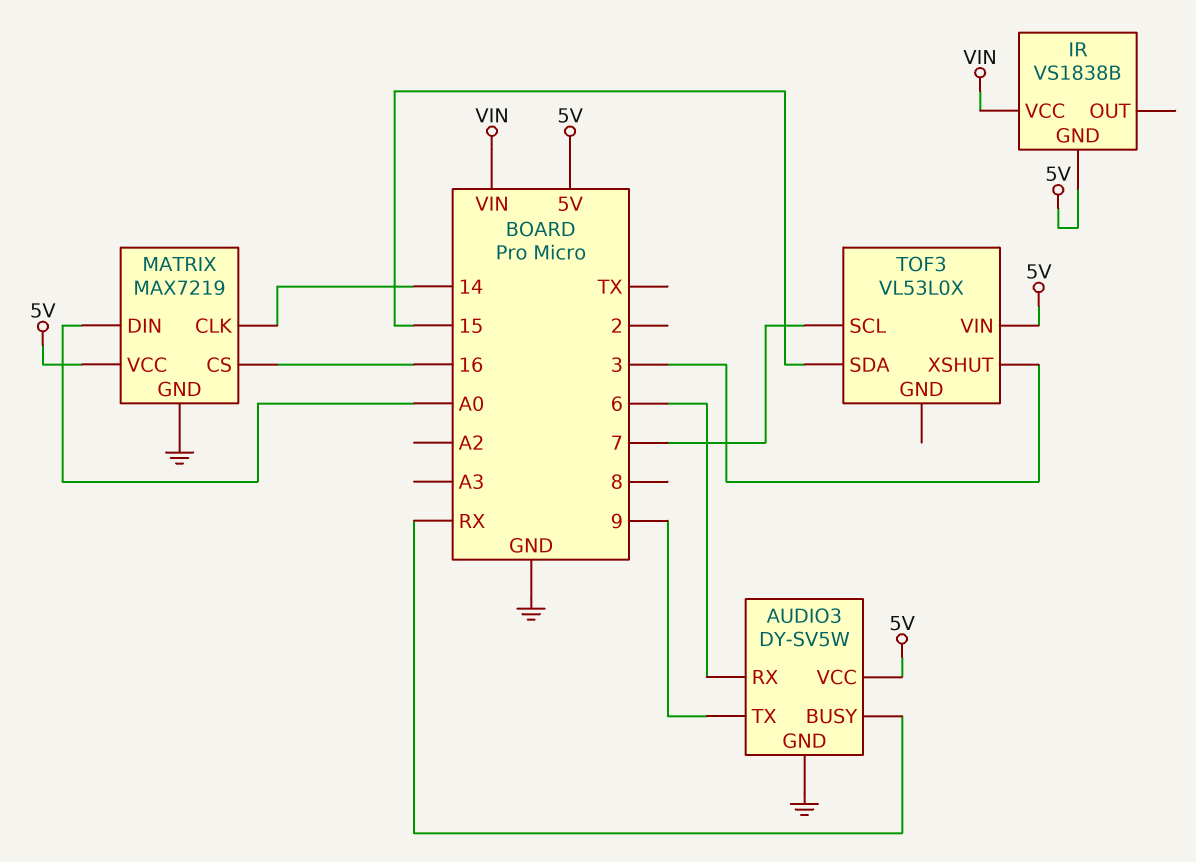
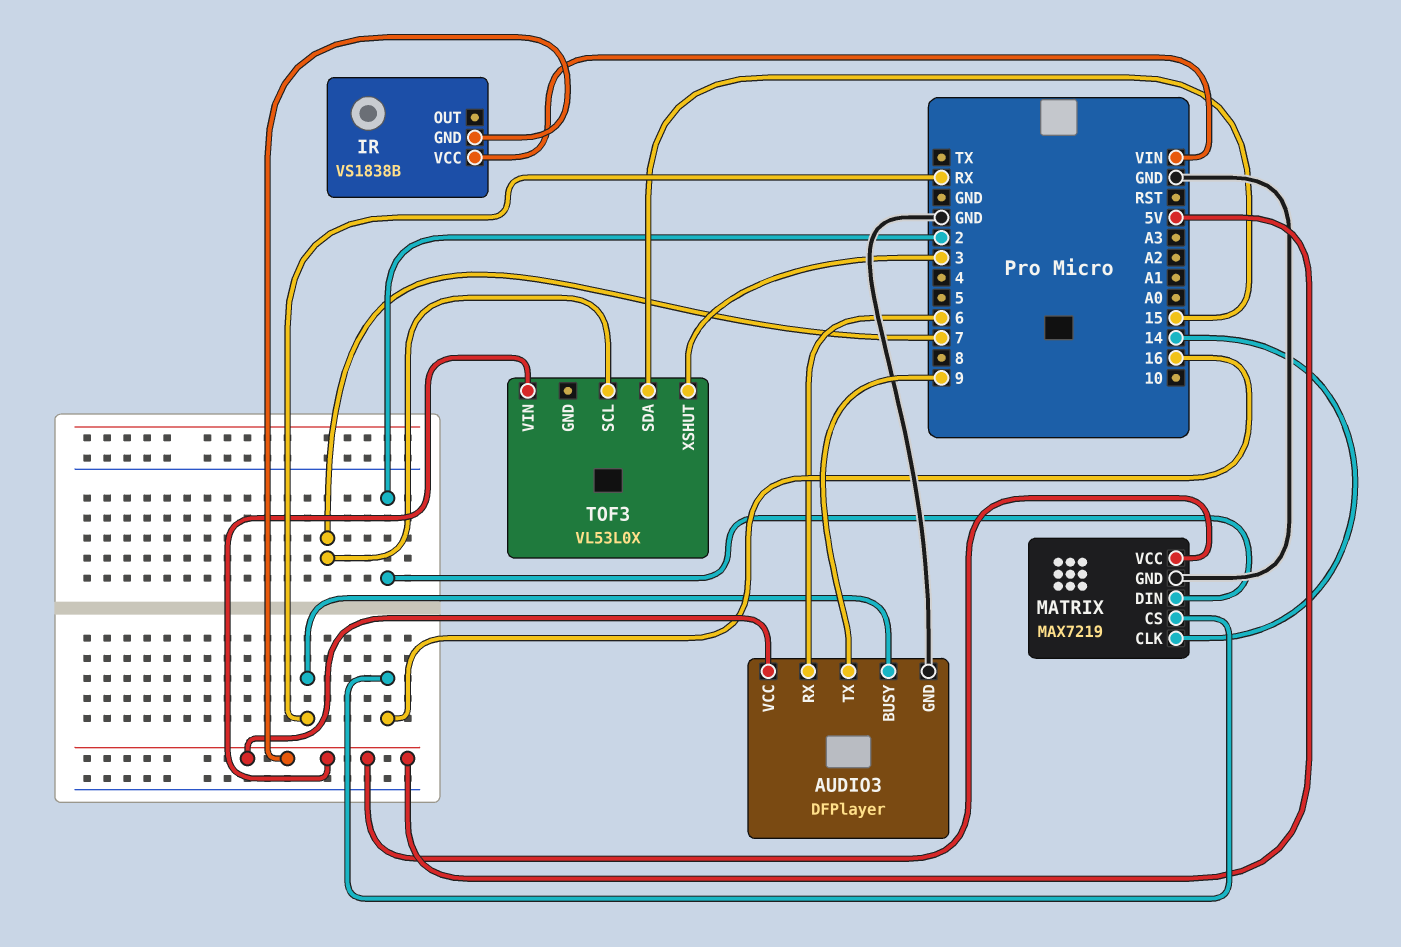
AUDIO3: DY-SV5W -> DFPlayer
MATRIX pin DIN: A0 -> 2

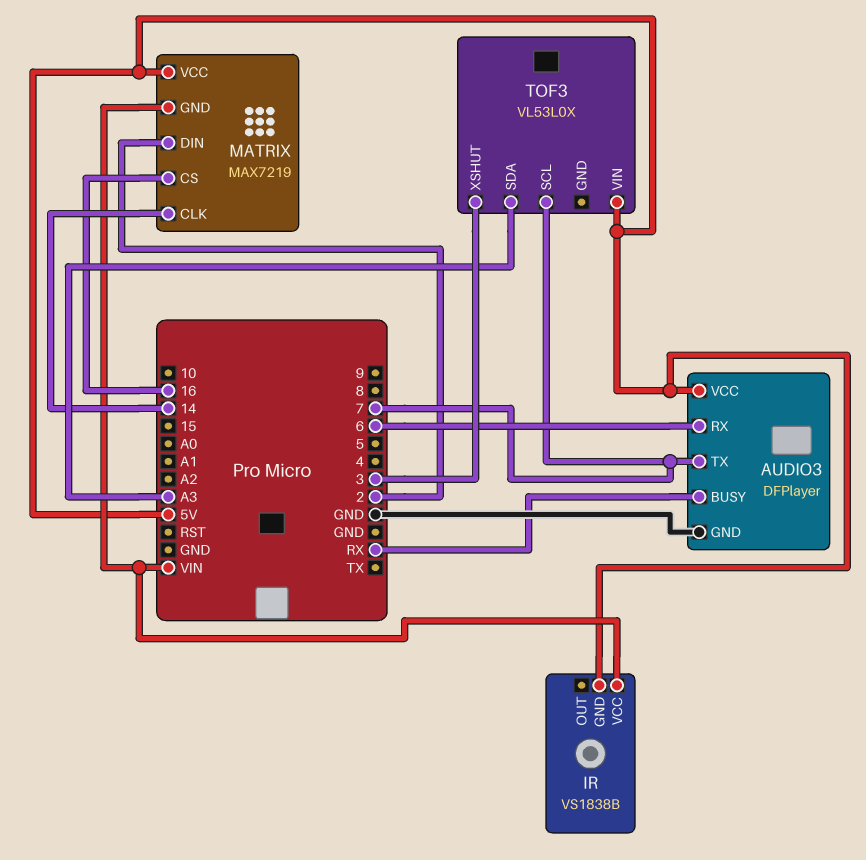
AUDIO3 pin TX: 9 -> 7
MATRIX pin GND: GND -> VIN
TOF3 pin SDA: 15 -> A3

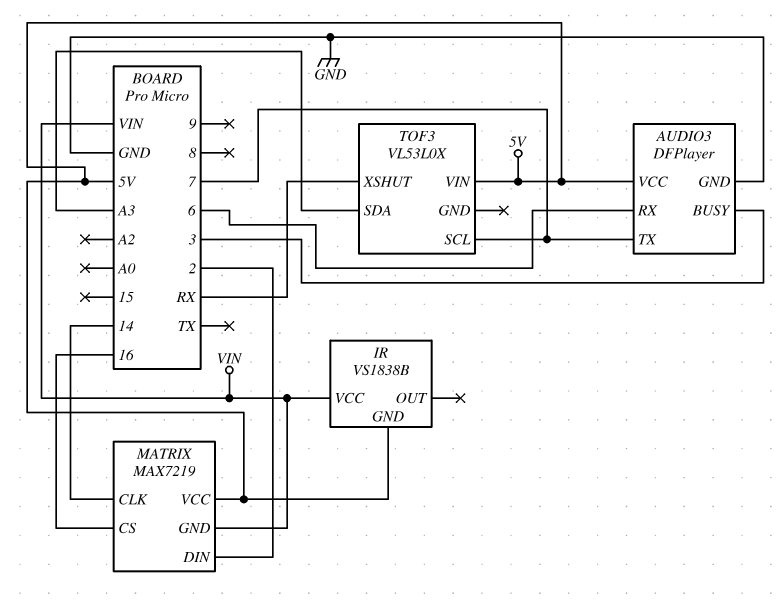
AUDIO3 pin BUSY: RX -> 3
TOF3 pin XSHUT: 3 -> RX

